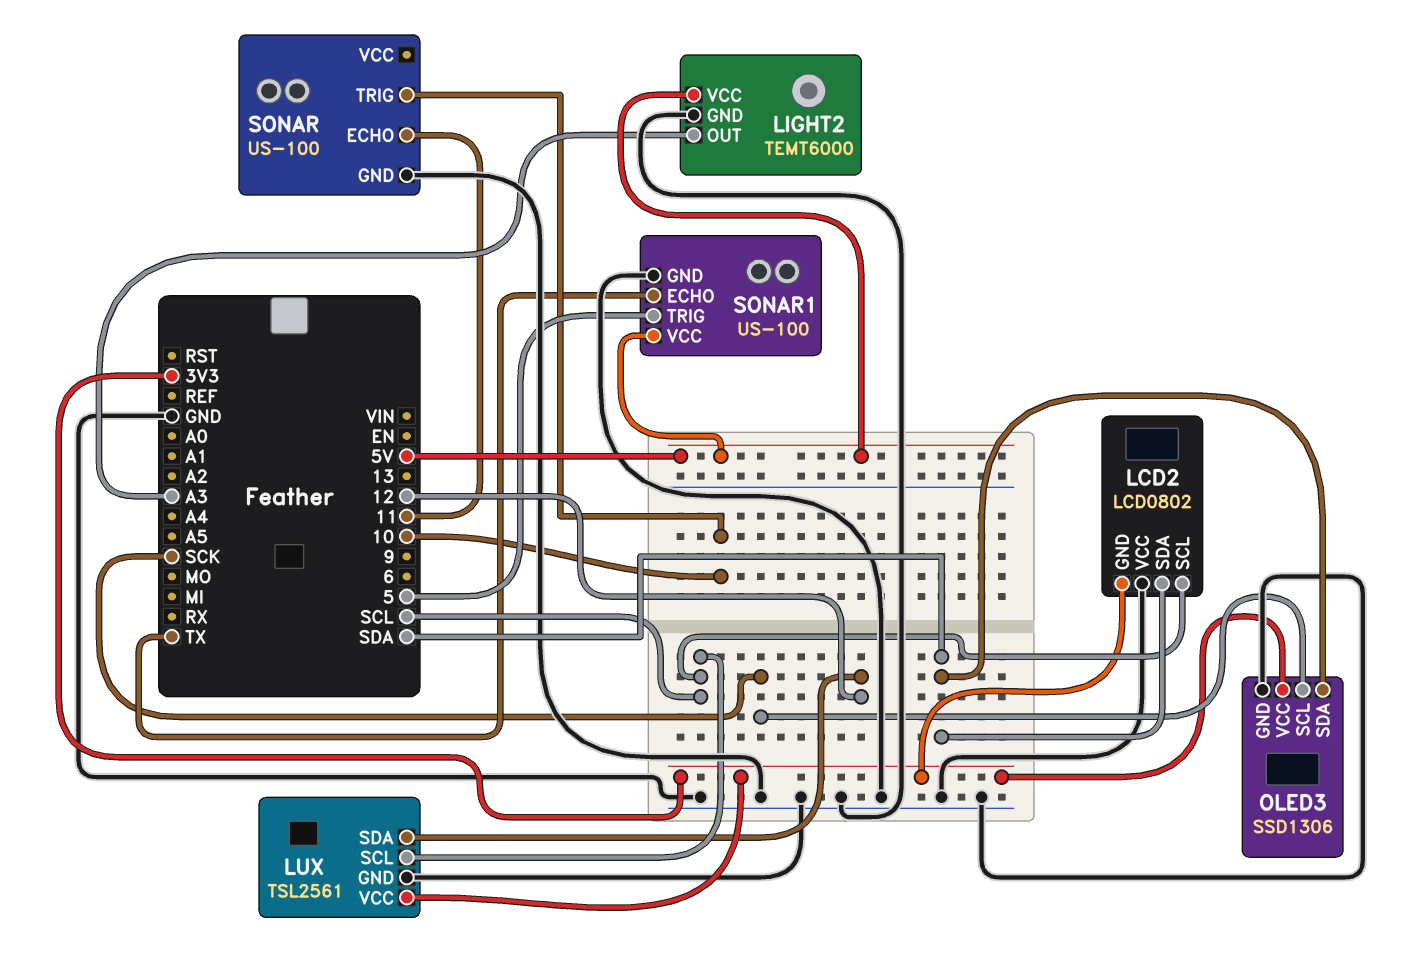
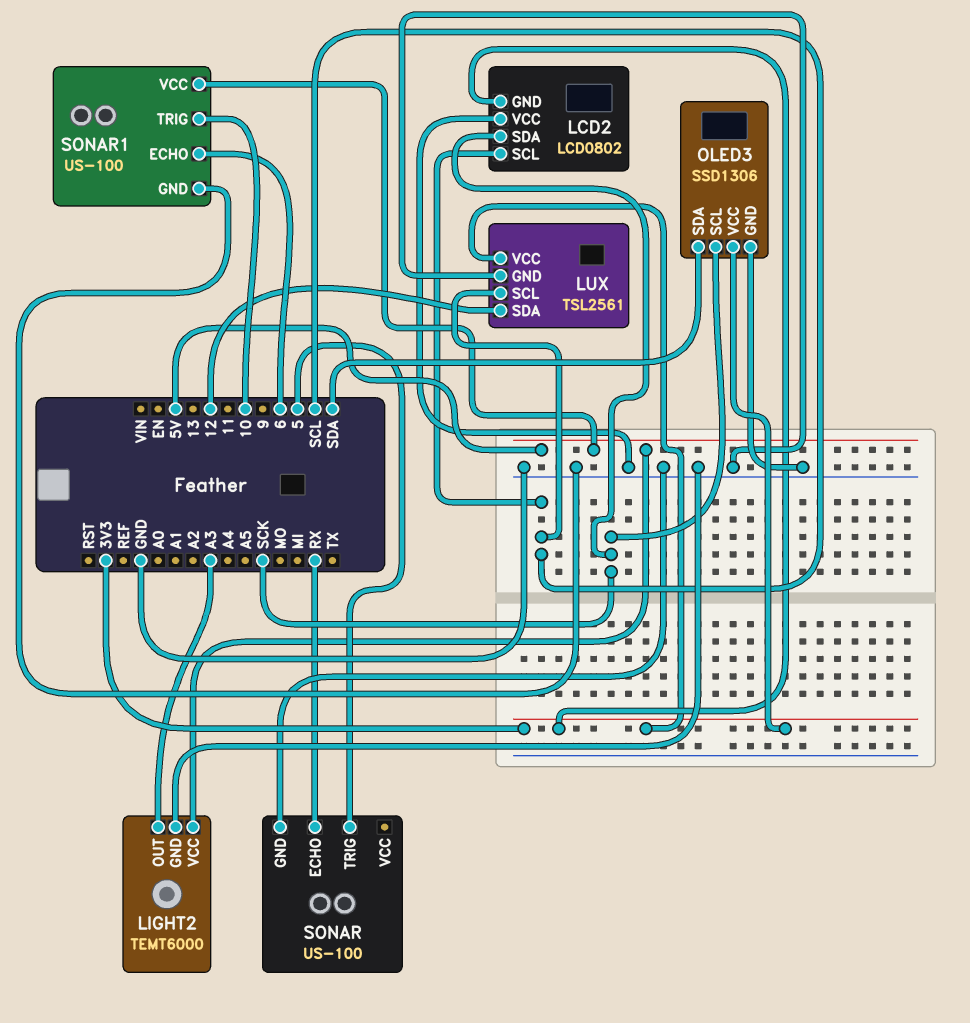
LCD2 pin SDA: SDA -> SCK
SONAR pin ECHO: 11 -> RX
SONAR pin TRIG: 10 -> 5
SONAR1 pin ECHO: TX -> 6
SONAR1 pin TRIG: 5 -> 10

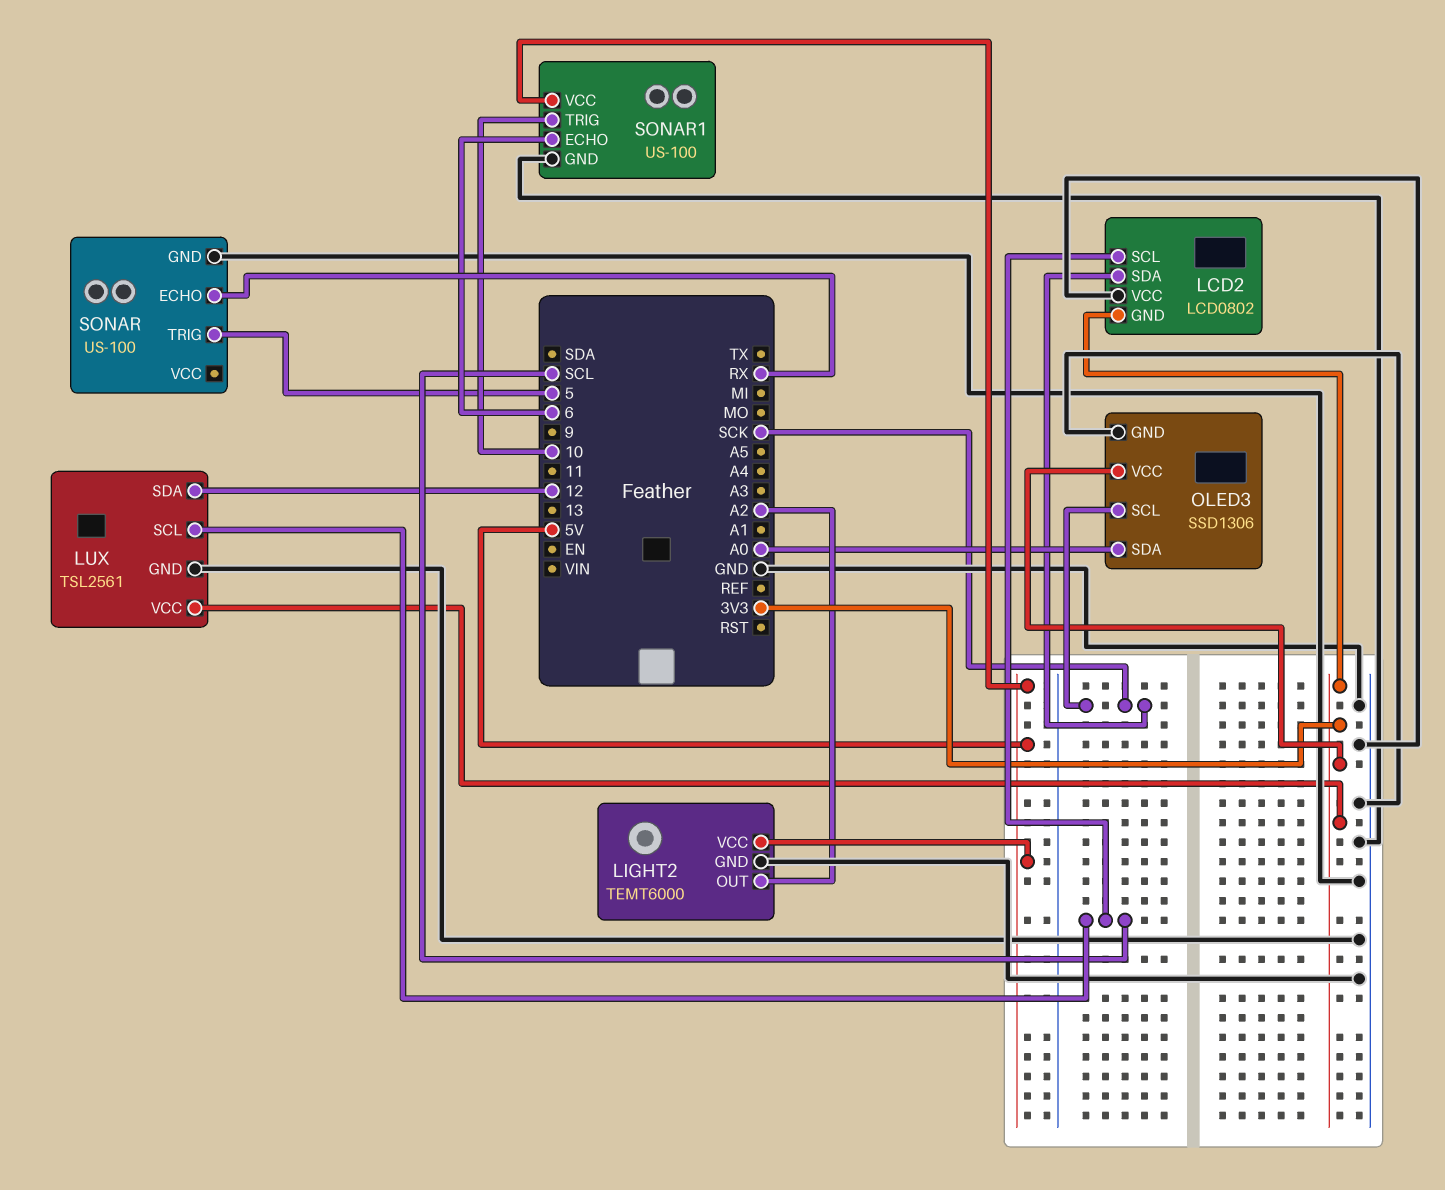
LIGHT2 pin OUT: A3 -> A2
OLED3 pin SDA: SDA -> A0

